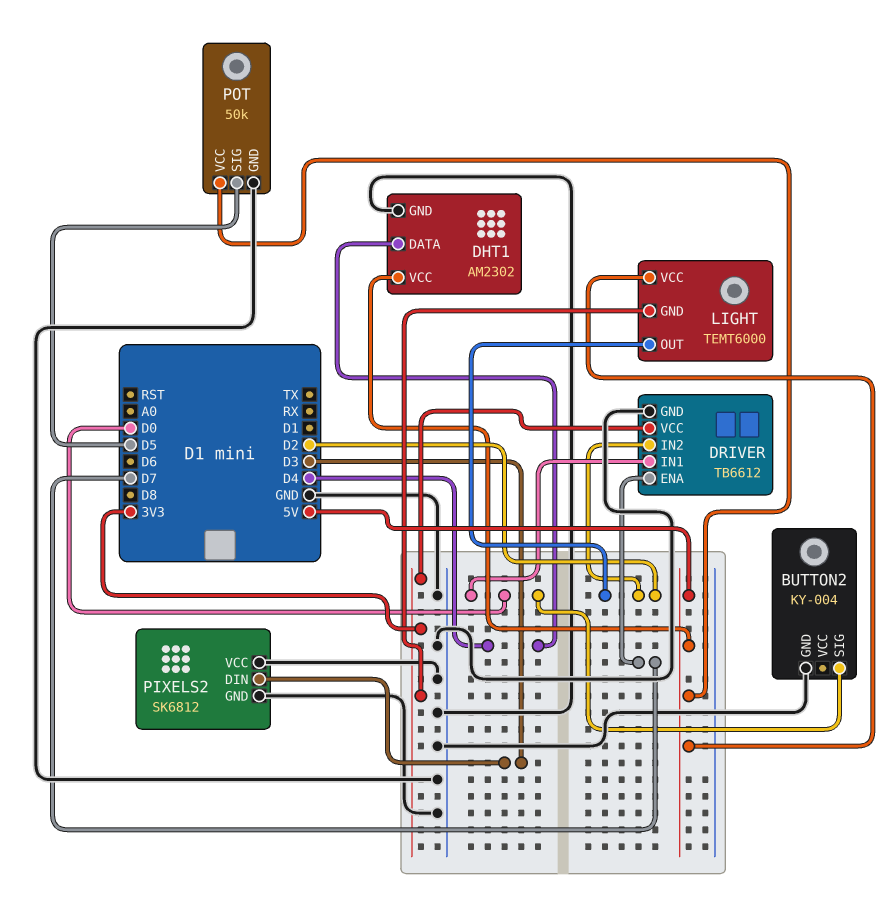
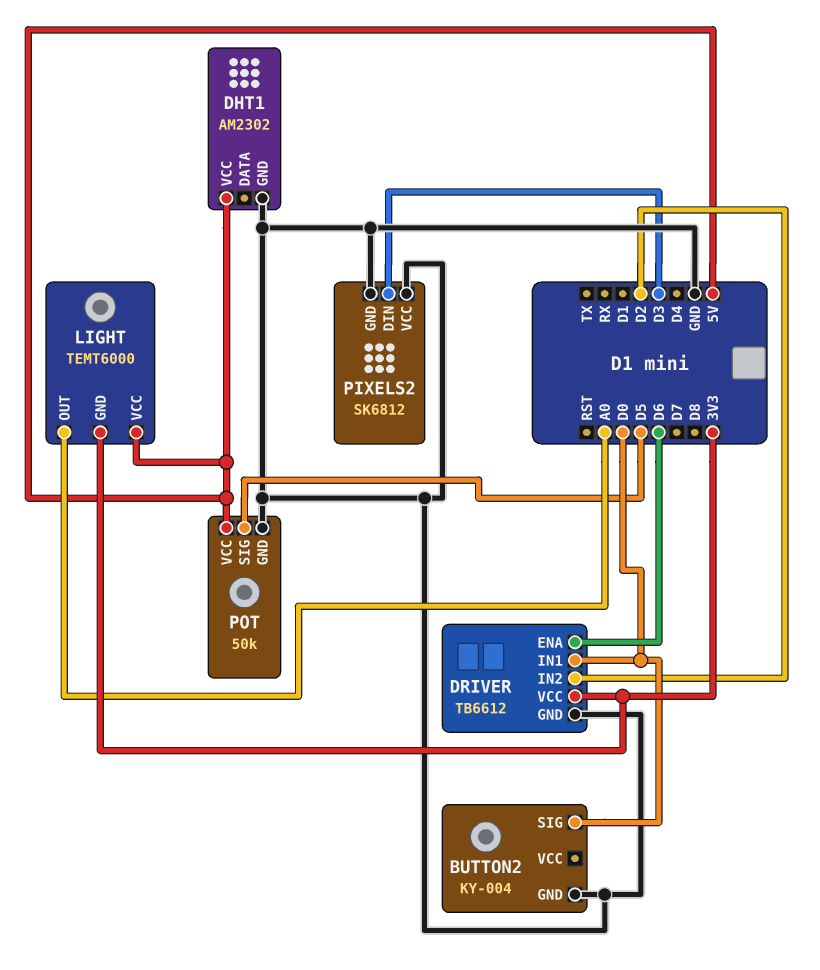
DHT1 pin DATA: D4 -> none
DRIVER pin ENA: D7 -> D6
LIGHT pin OUT: D2 -> A0

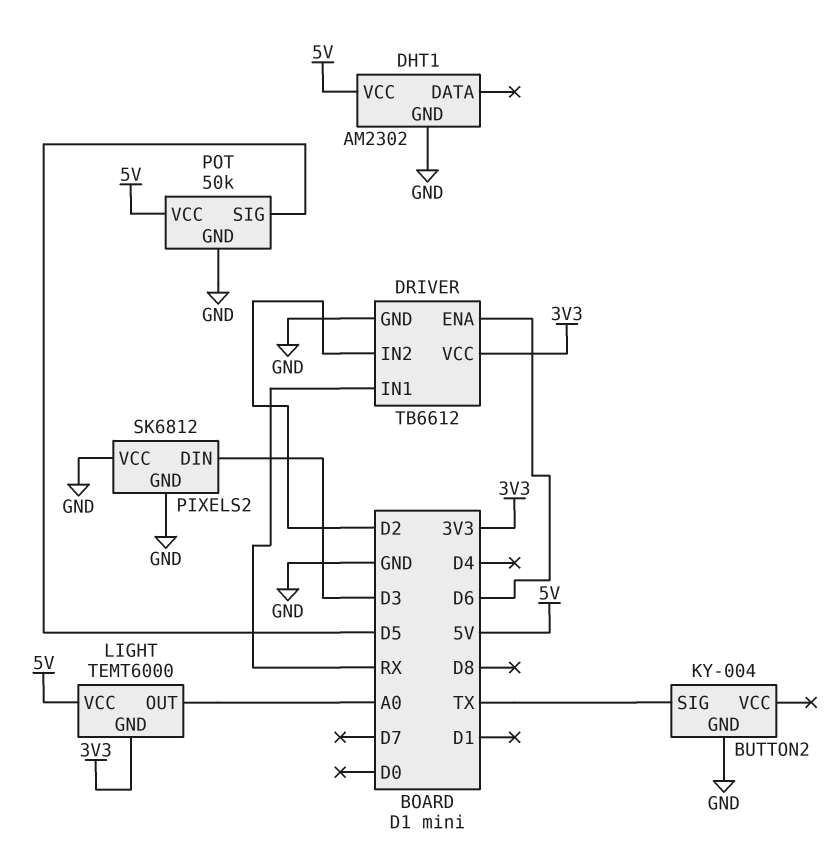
BUTTON2 pin SIG: D0 -> TX
DRIVER pin IN1: D0 -> RX

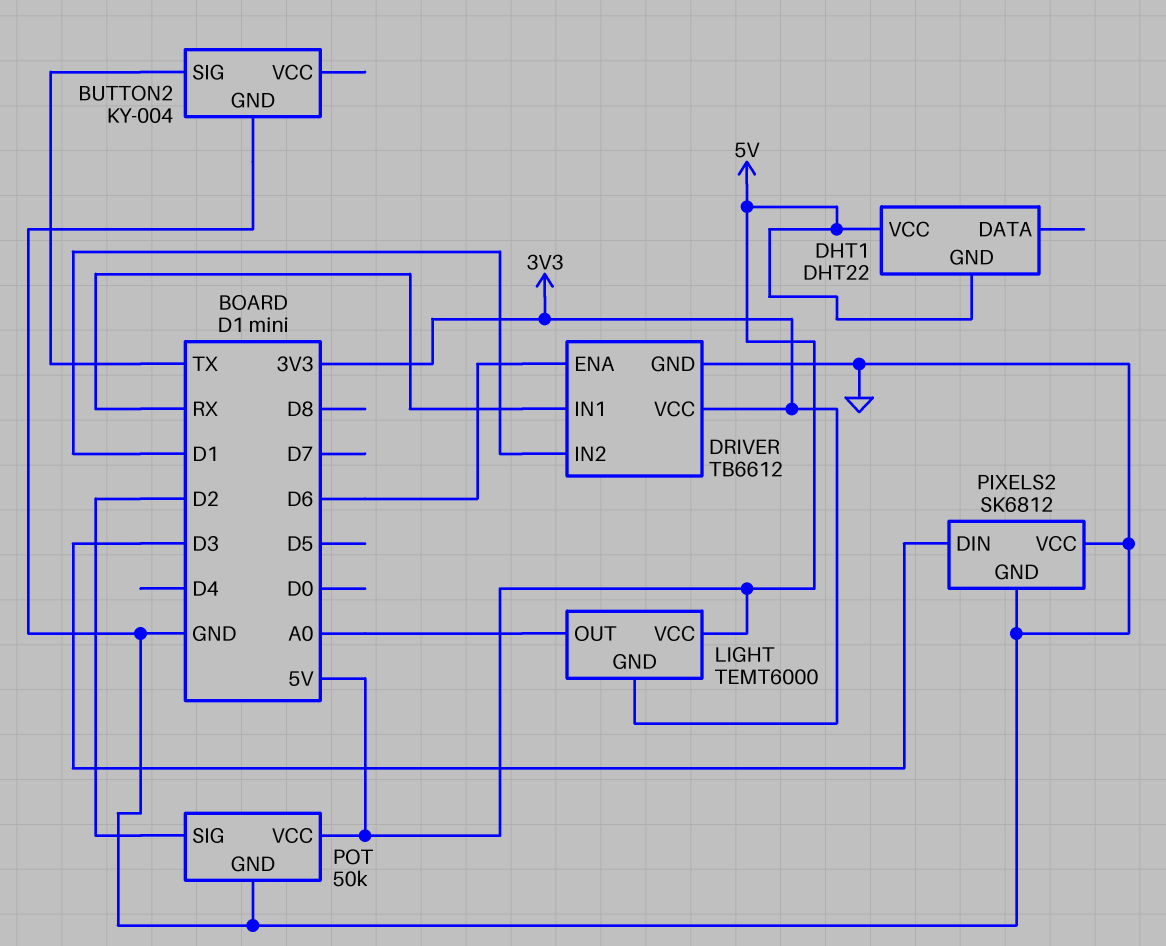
DHT1: AM2302 -> DHT22
DHT1 pin GND: GND -> 5V
DRIVER pin IN2: D2 -> D1
POT pin SIG: D5 -> D2

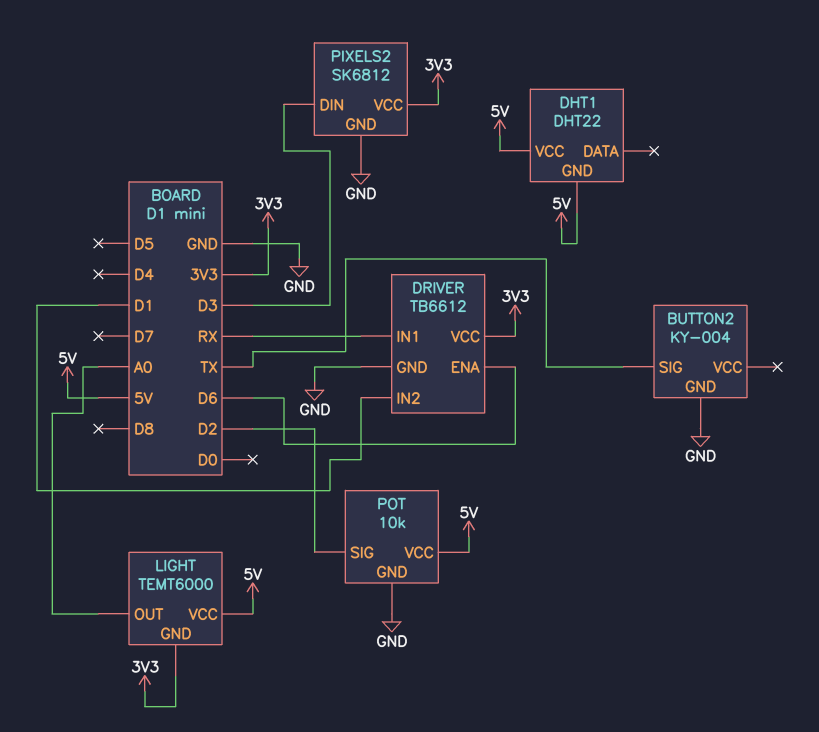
PIXELS2 pin VCC: GND -> 3V3
POT: 50k -> 10k

